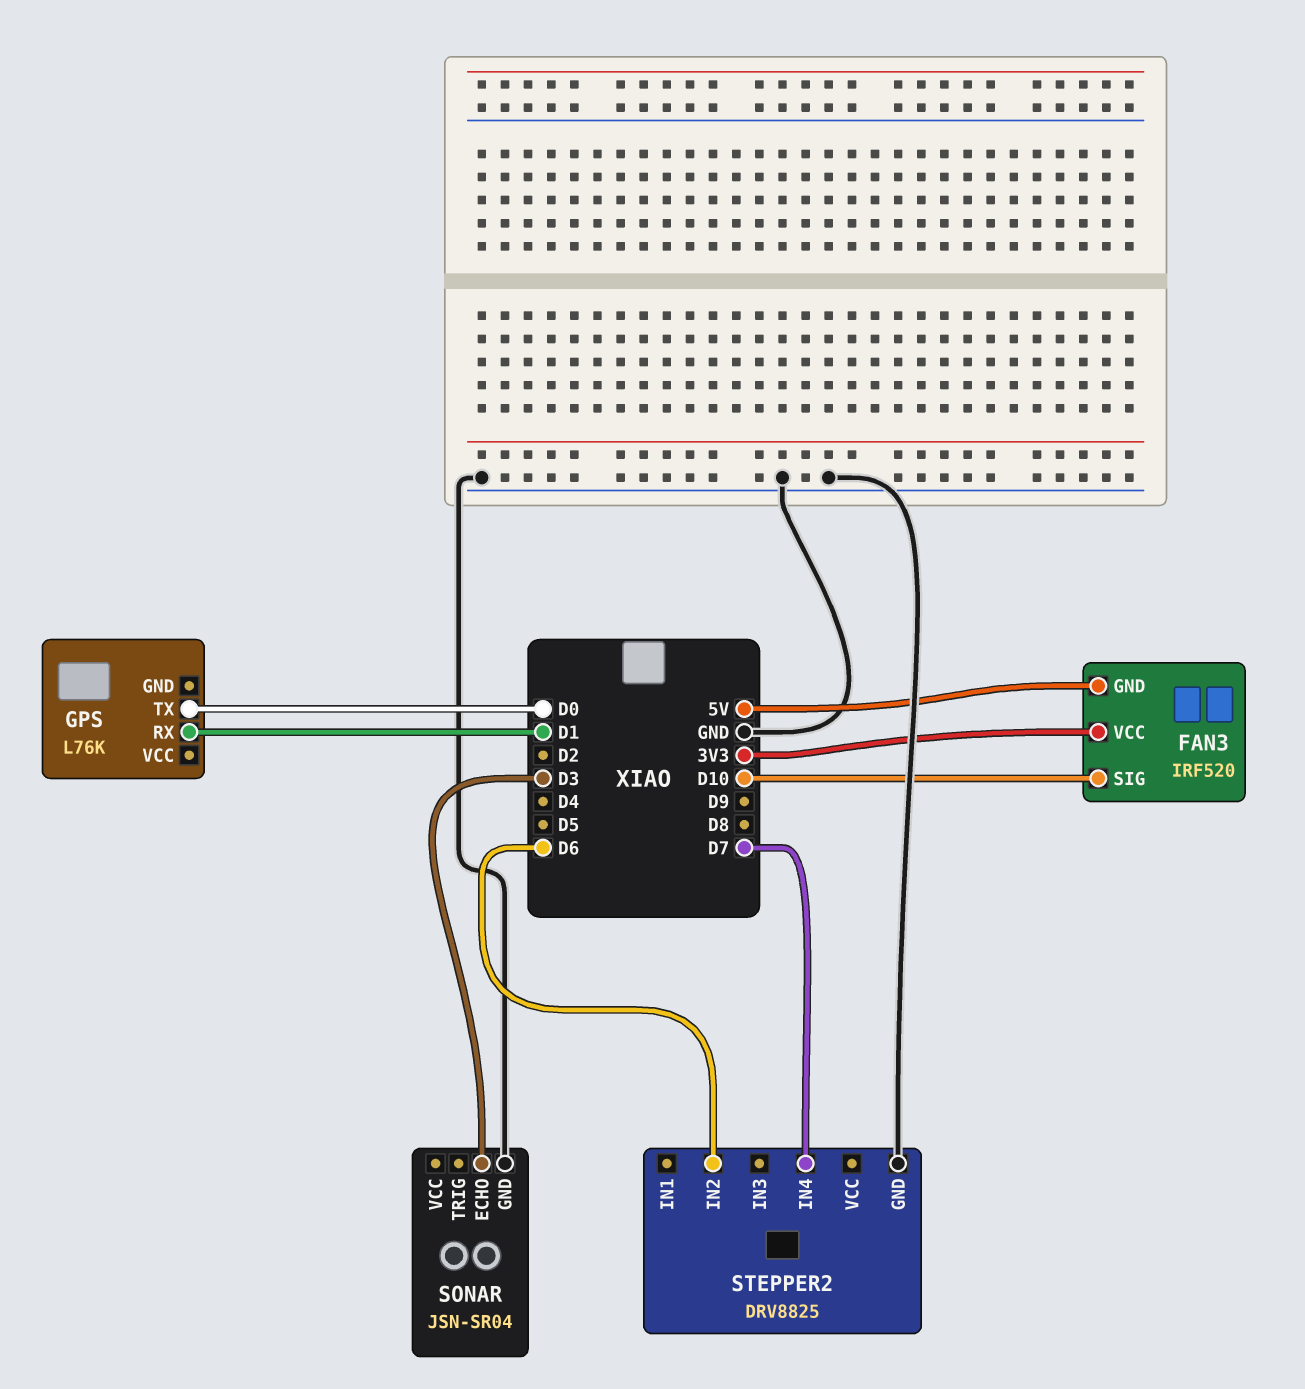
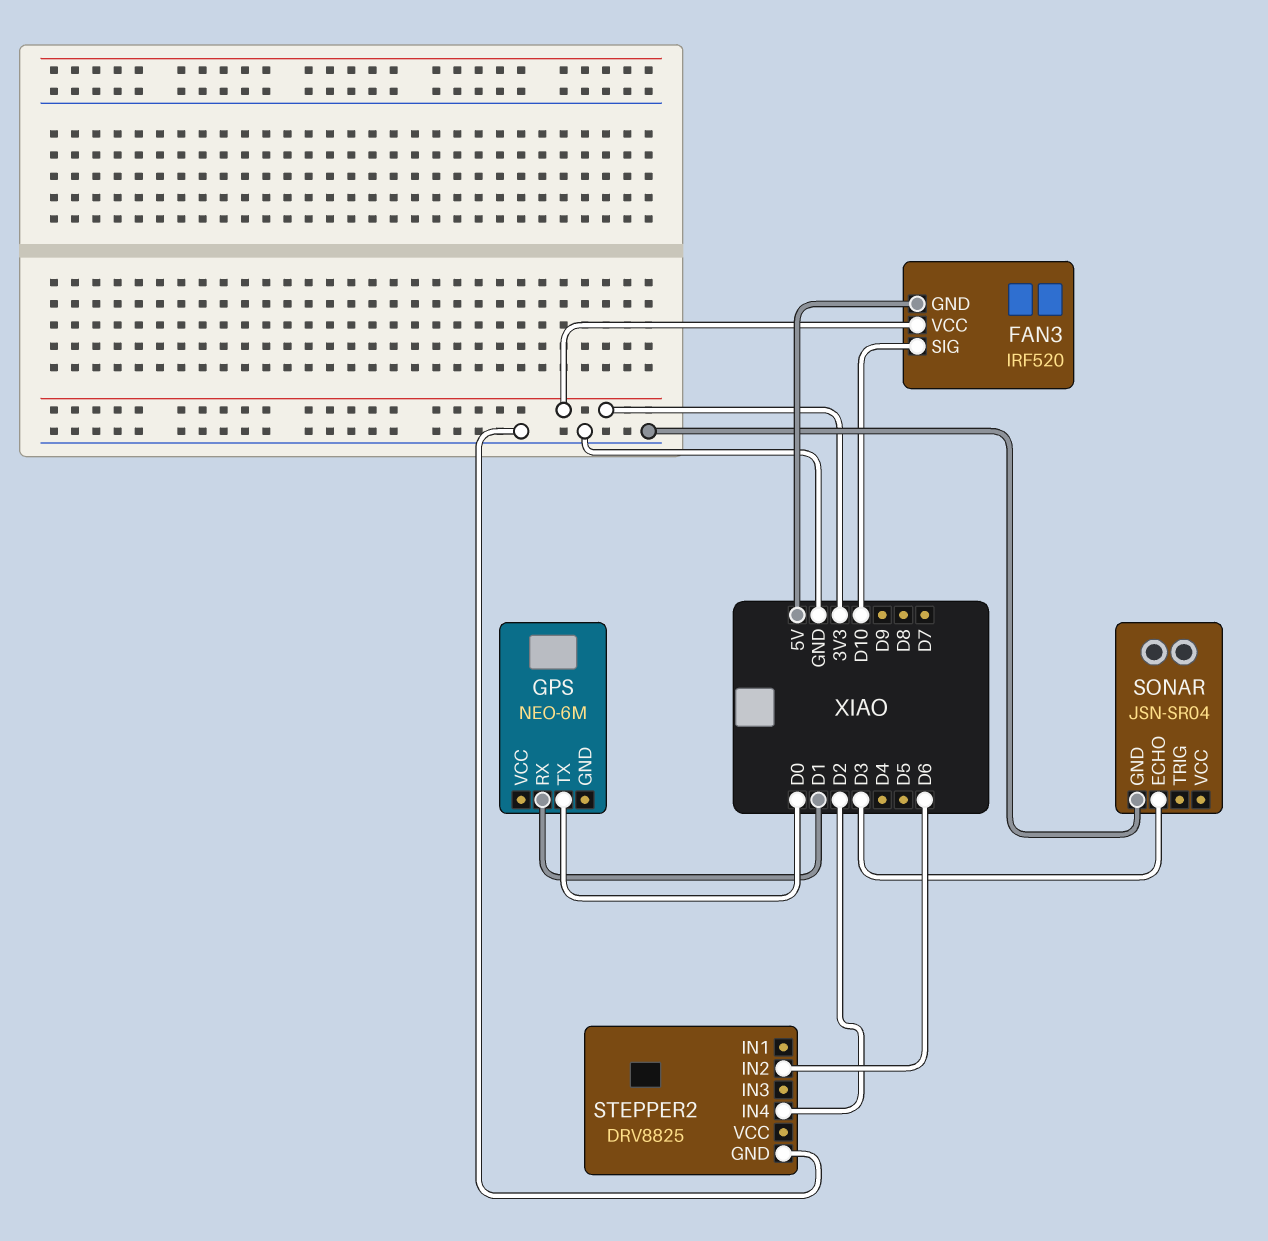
GPS: L76K -> NEO-6M
STEPPER2 pin IN4: D7 -> D2

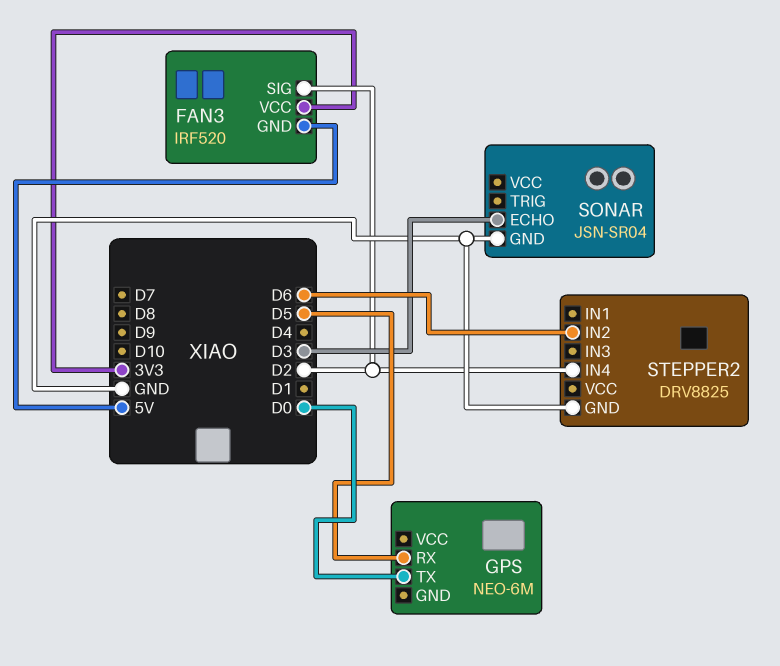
FAN3 pin SIG: D10 -> D2
GPS pin RX: D1 -> D5

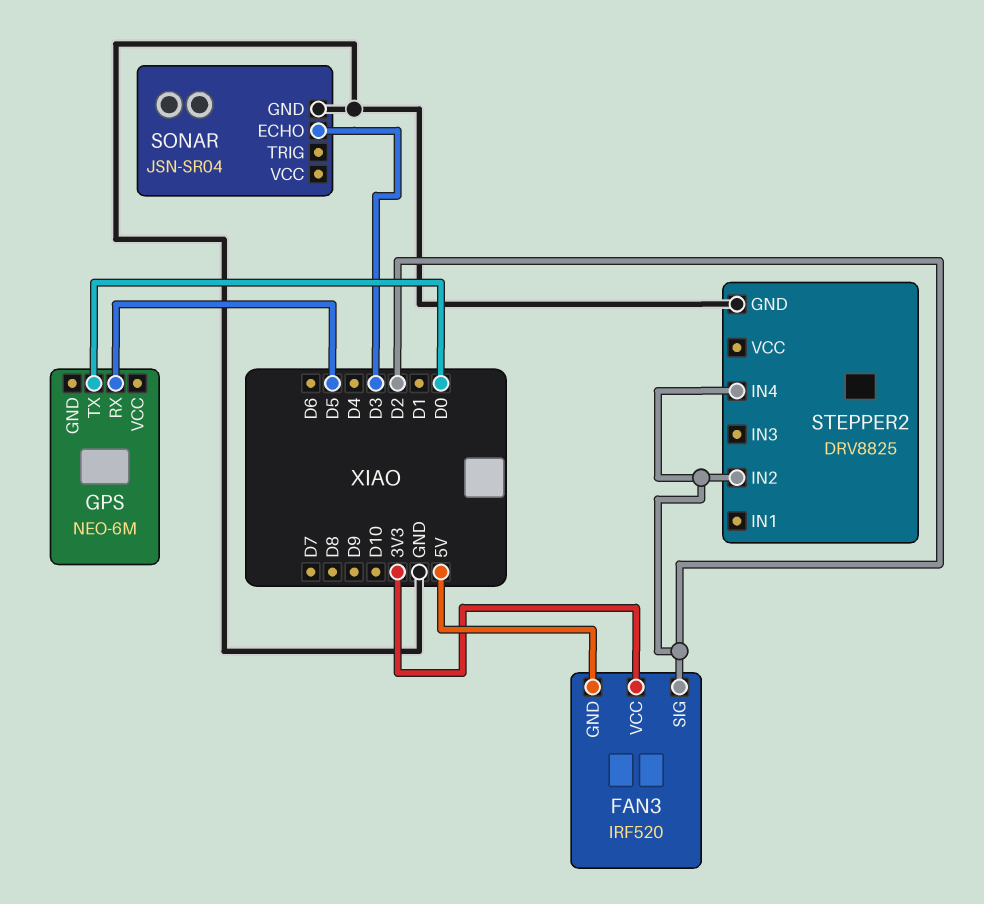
STEPPER2 pin IN2: D6 -> D2

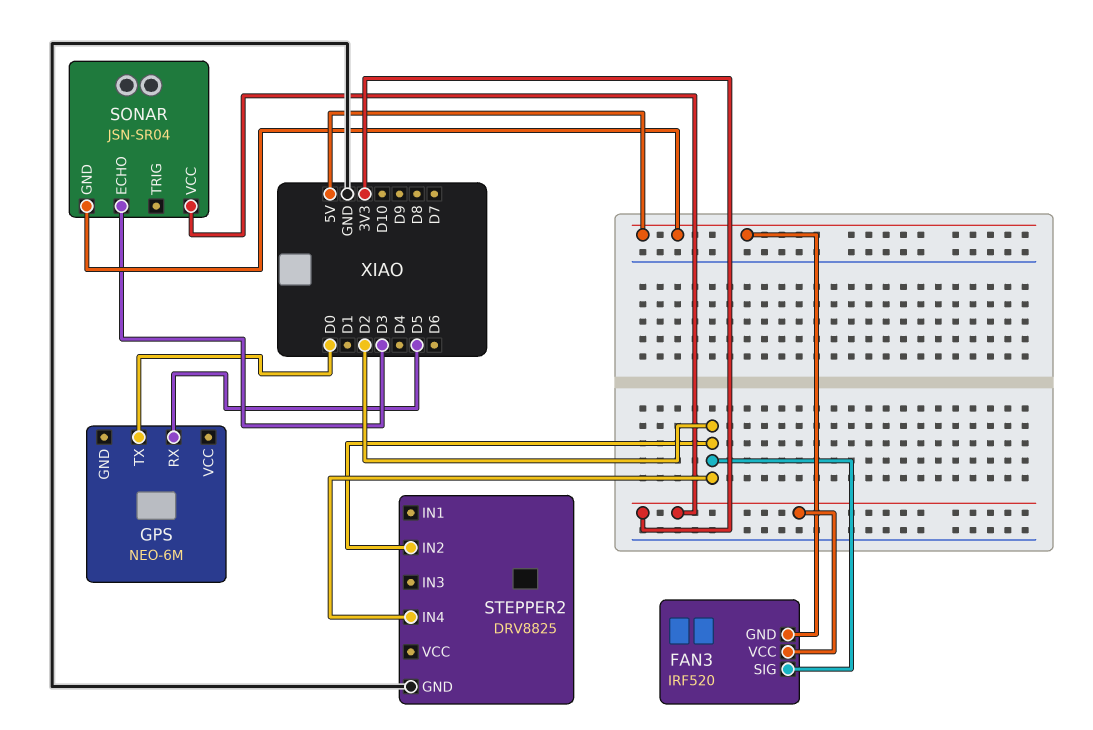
SONAR pin GND: GND -> 5V
SONAR pin VCC: none -> 3V3

